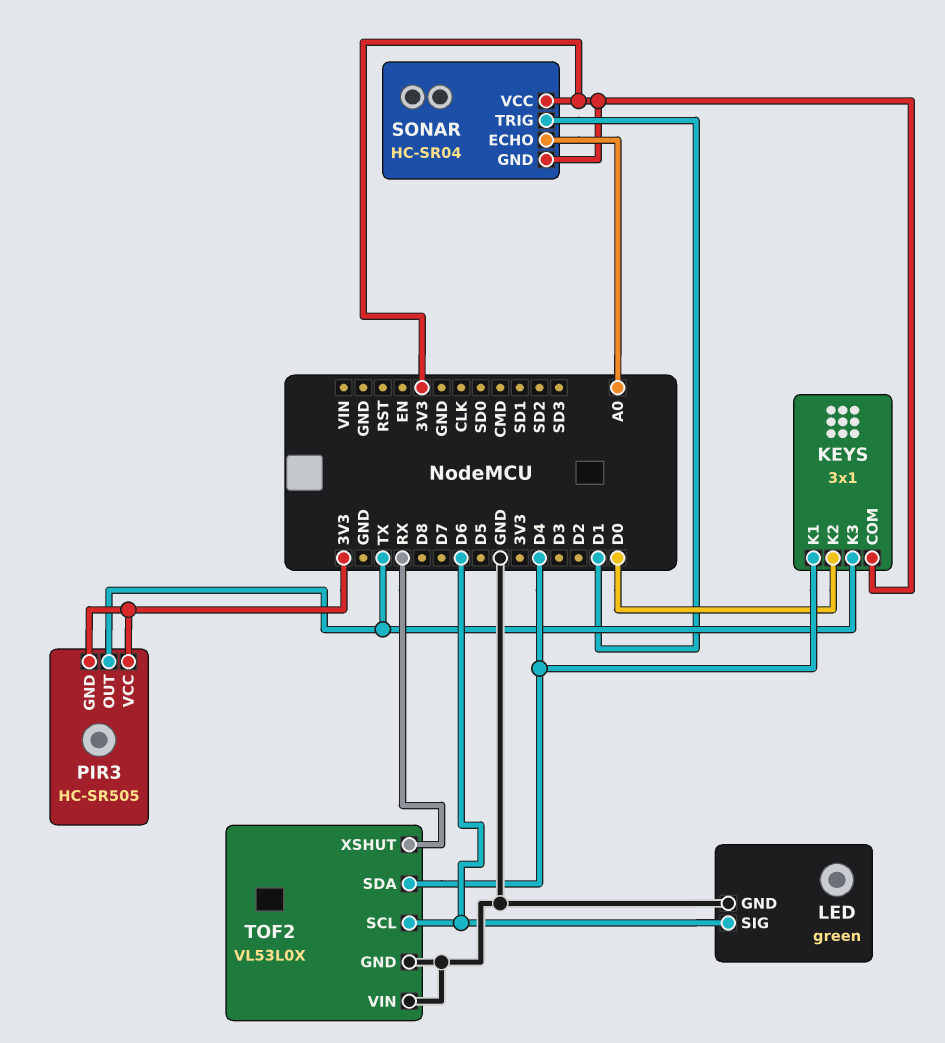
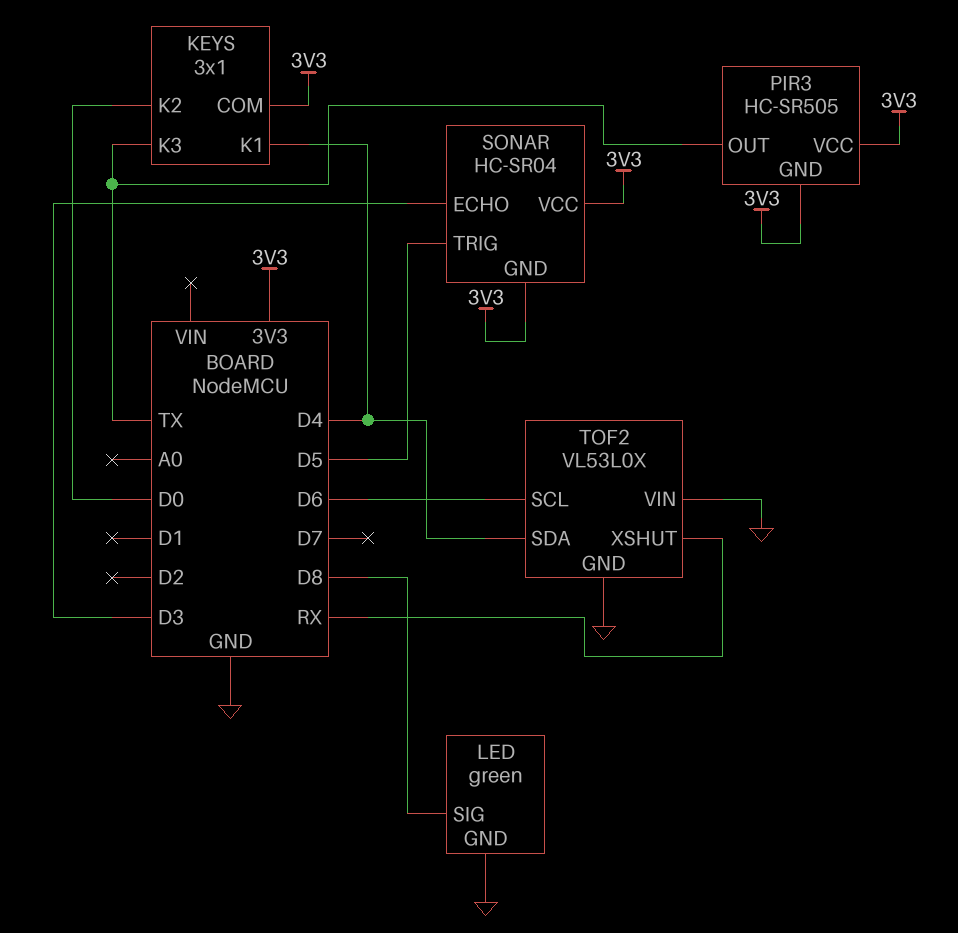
LED pin SIG: D6 -> D8
SONAR pin ECHO: A0 -> D3
SONAR pin TRIG: D1 -> D5

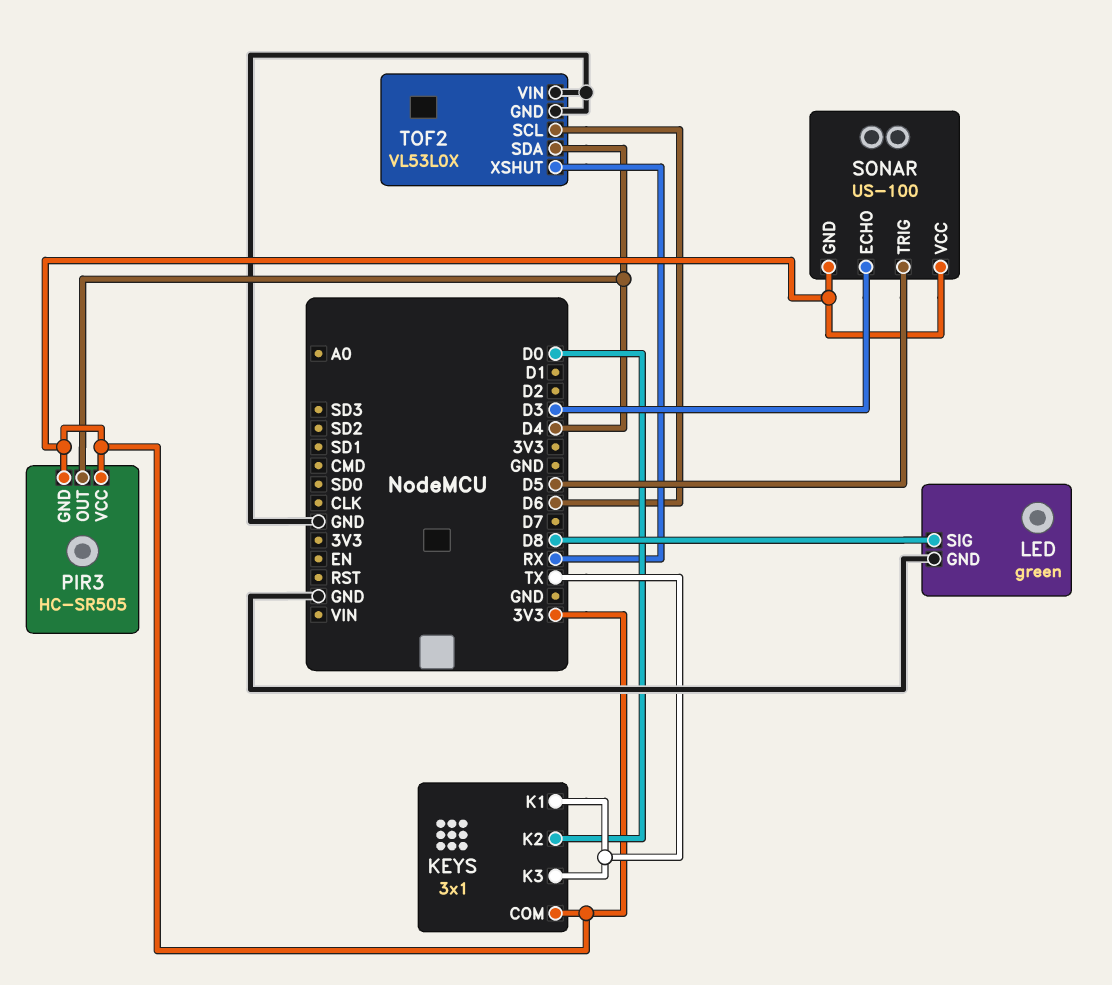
KEYS pin K1: D4 -> TX
PIR3 pin OUT: TX -> D4
SONAR: HC-SR04 -> US-100

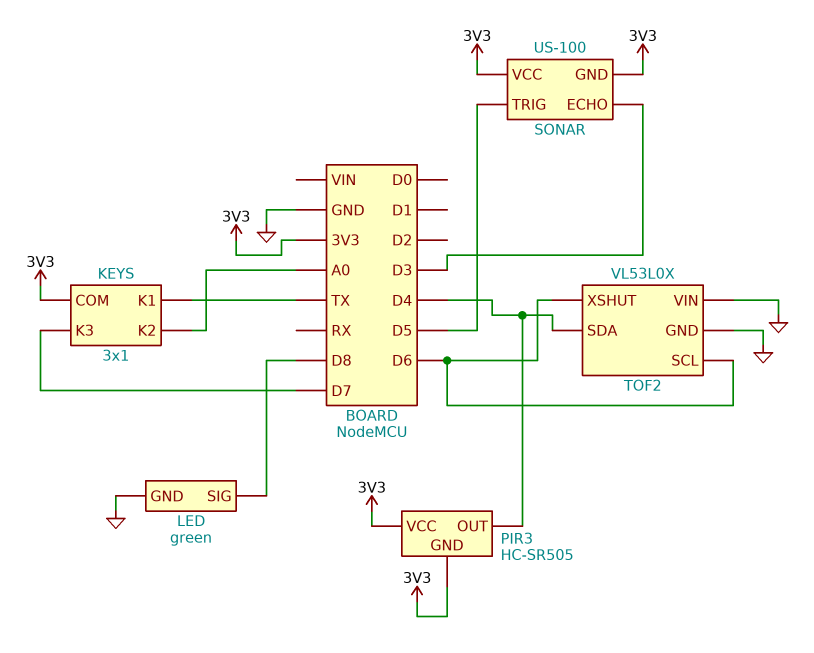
KEYS pin K2: D0 -> A0
KEYS pin K3: TX -> D7
TOF2 pin XSHUT: RX -> D6

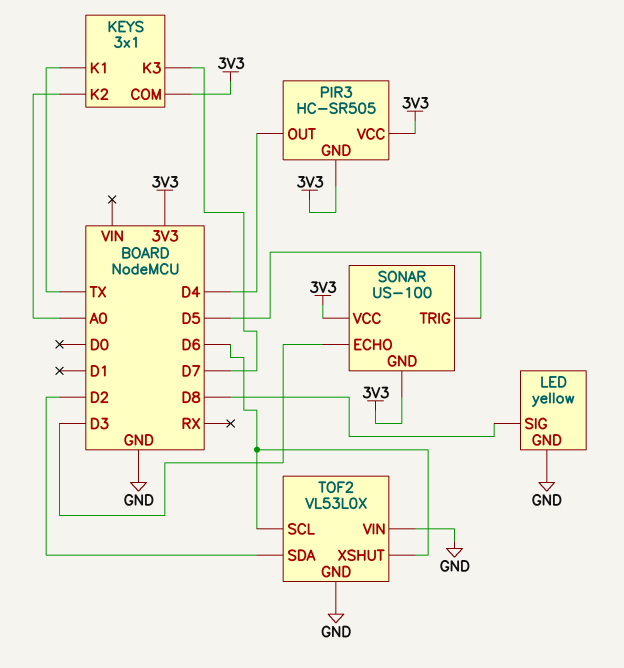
LED: green -> yellow
TOF2 pin SDA: D4 -> D2

